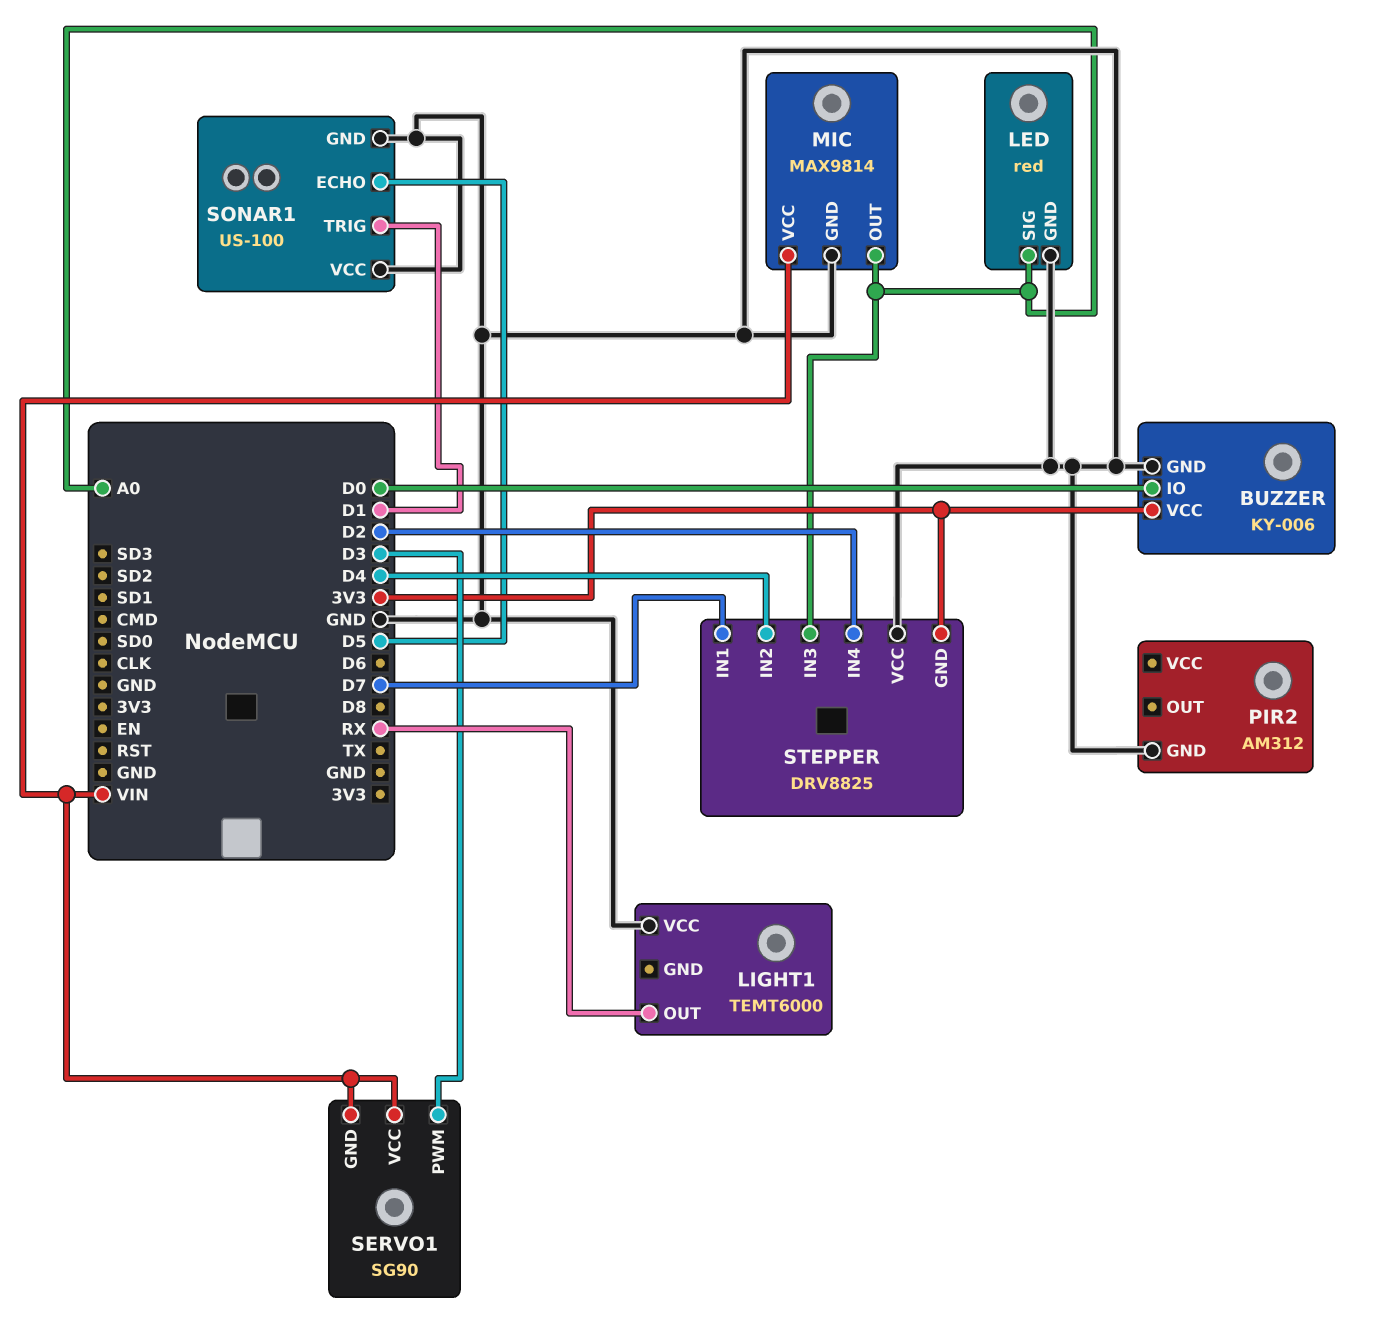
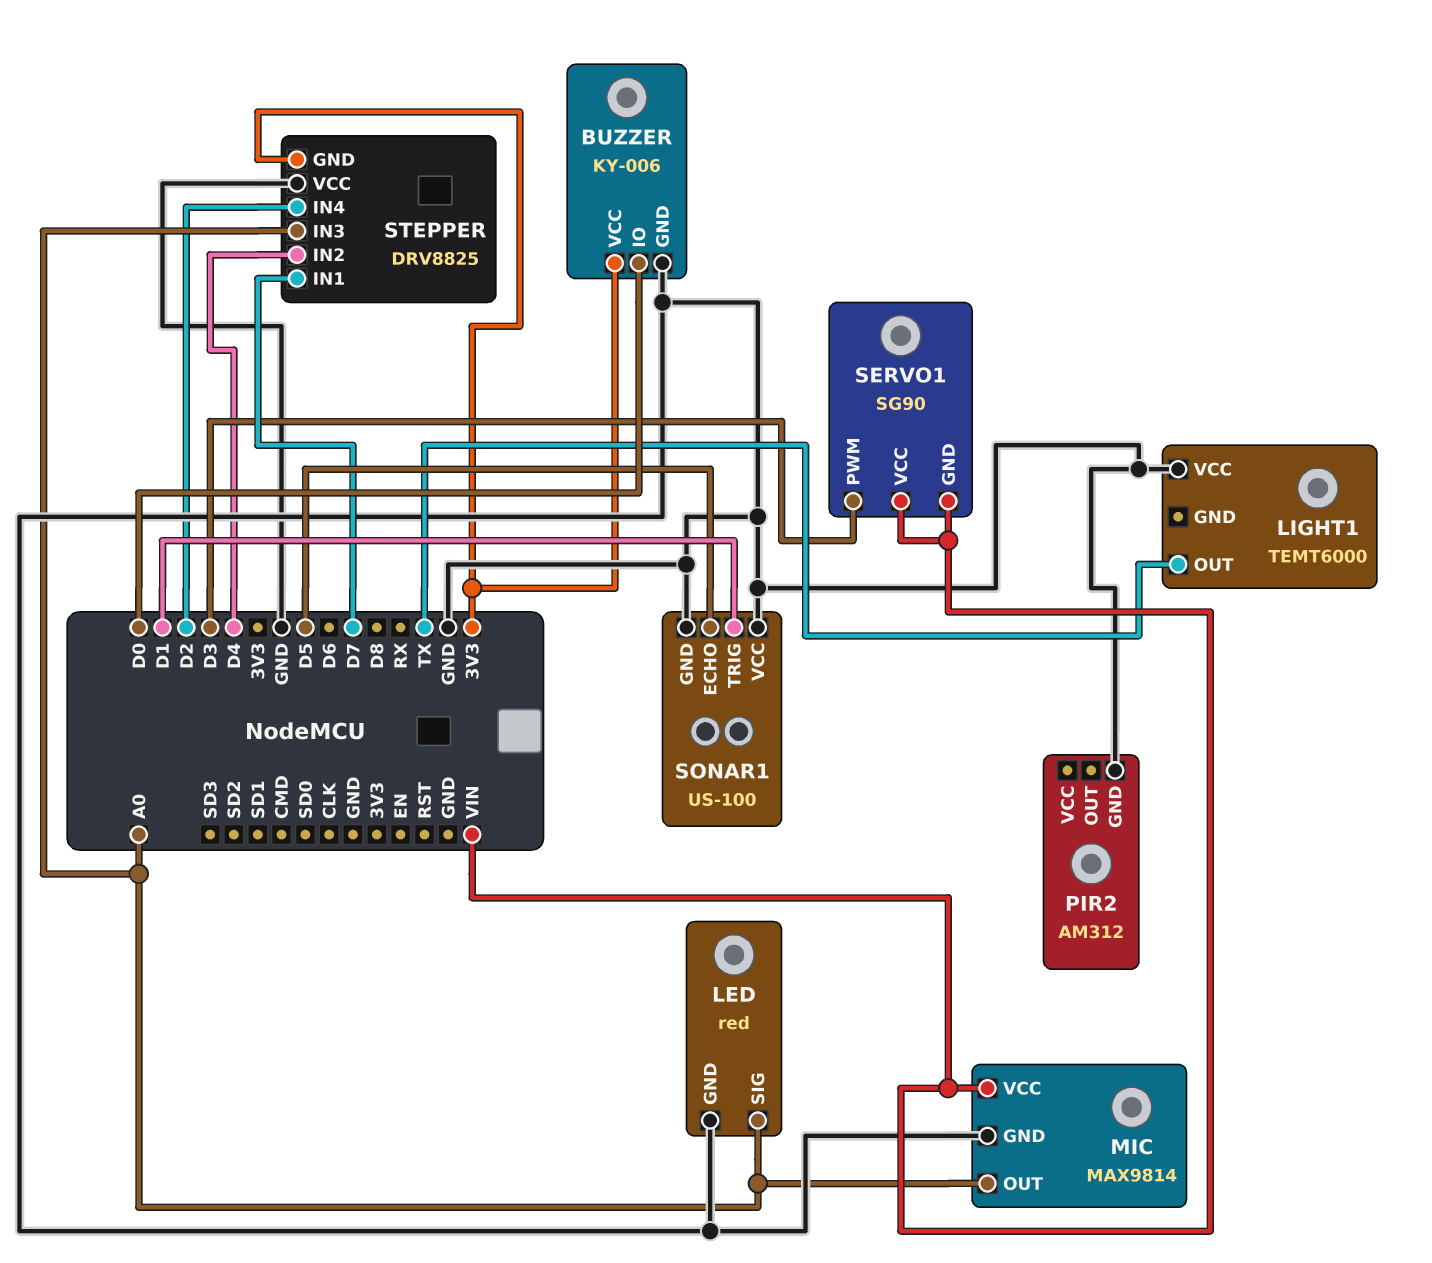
LIGHT1 pin OUT: RX -> TX

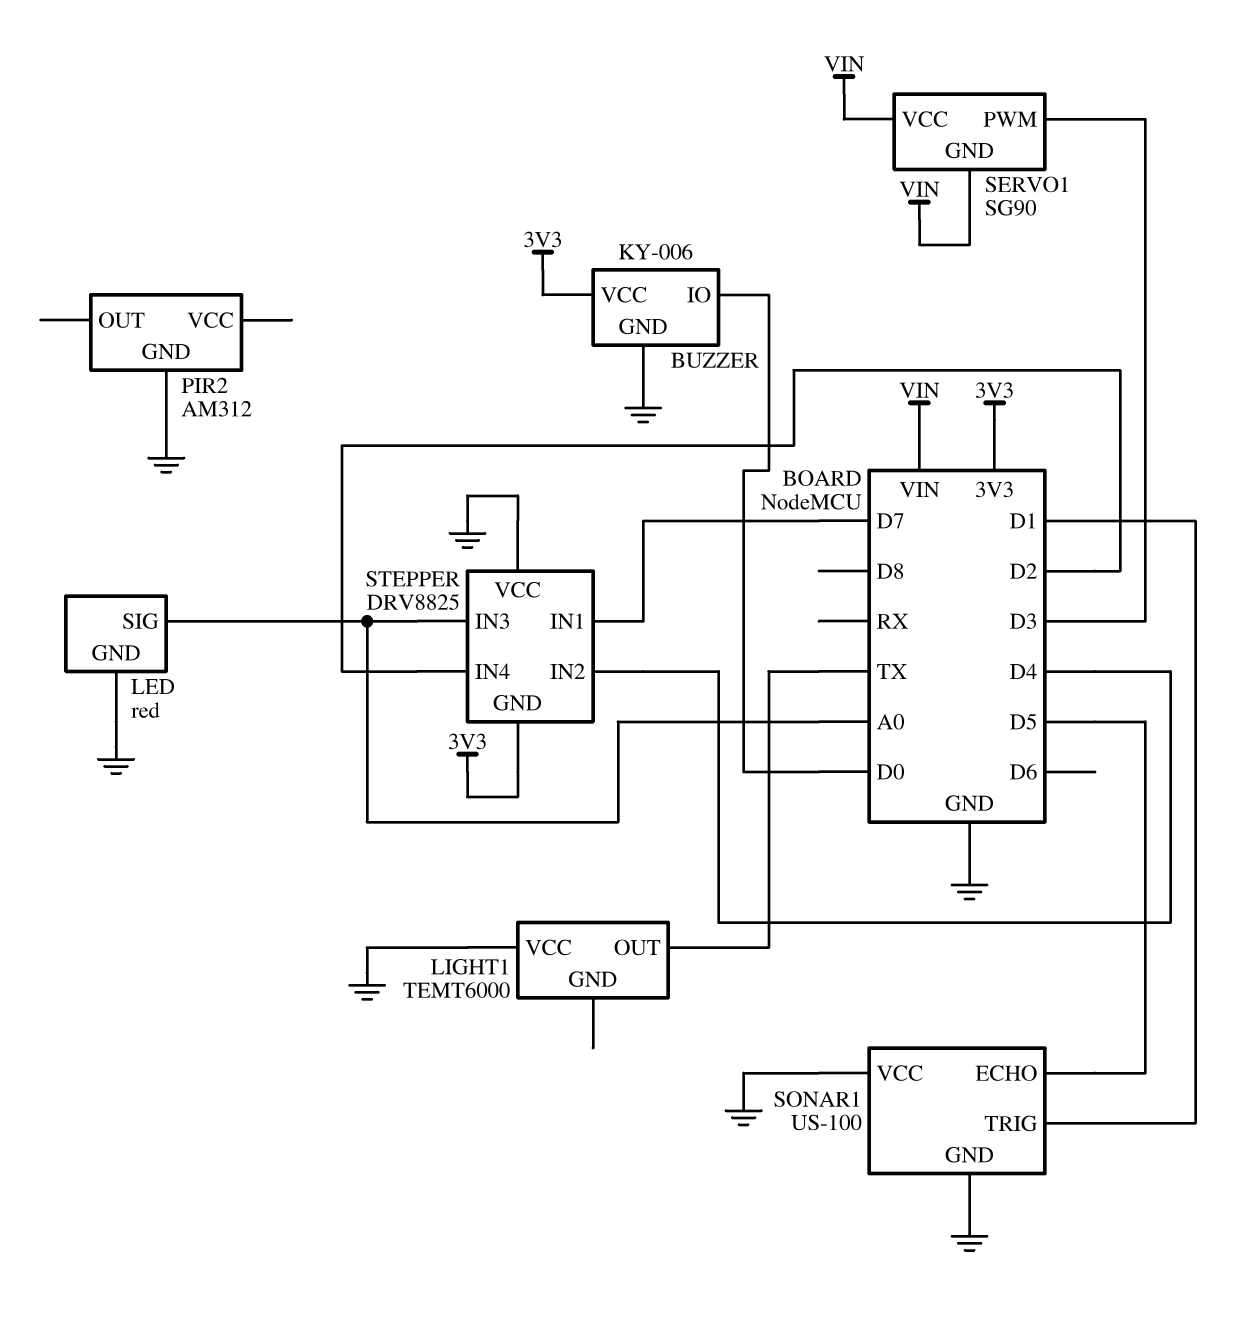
MIC: MAX9814 -> none
MIC pin GND: GND -> none
MIC pin OUT: A0 -> none
MIC pin VCC: VIN -> none

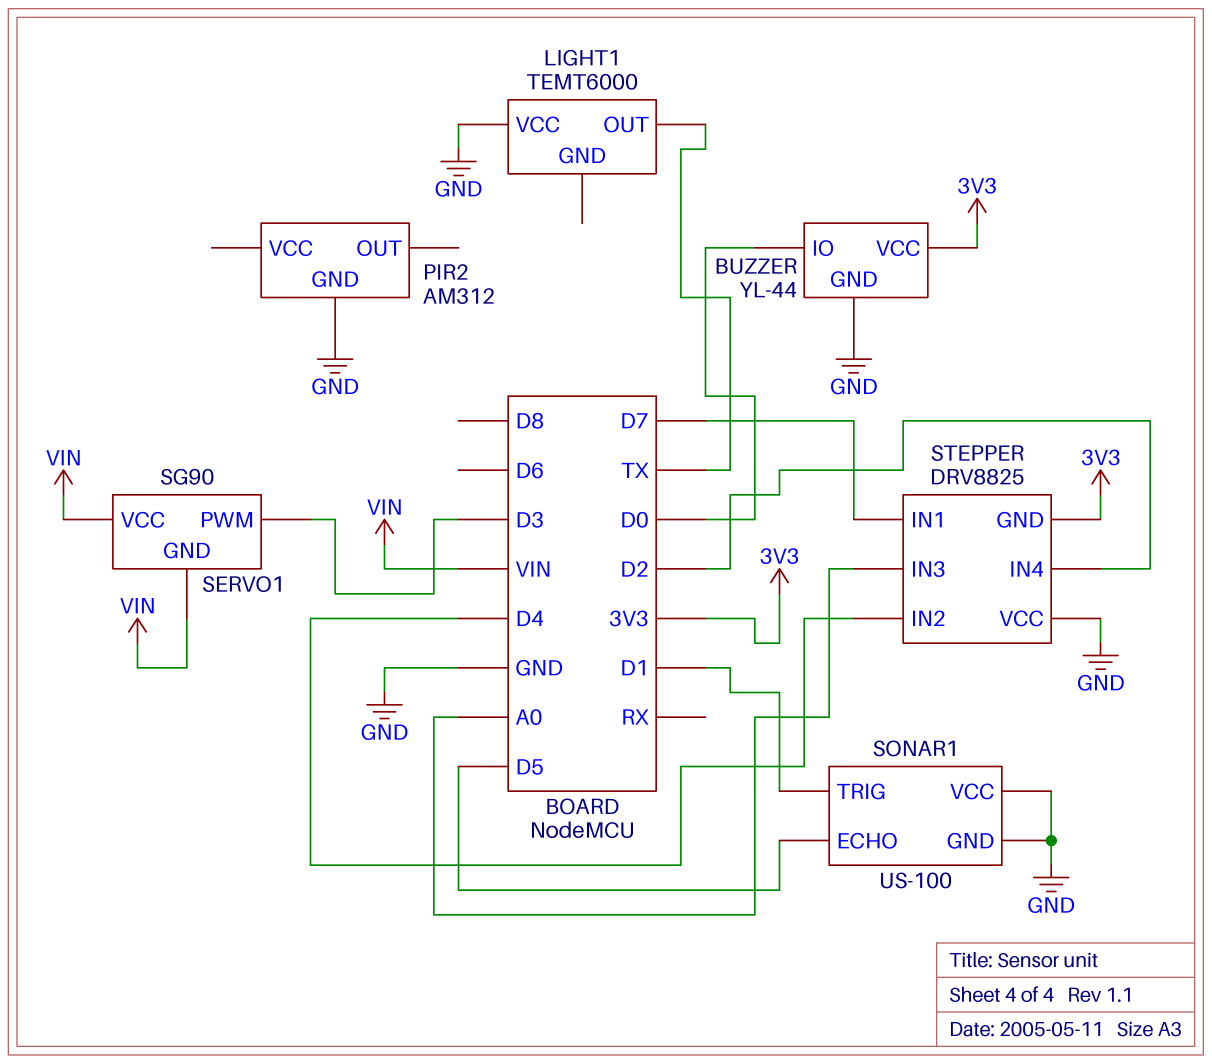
BUZZER: KY-006 -> YL-44
LED: red -> none
LED pin GND: GND -> none
LED pin SIG: A0 -> none

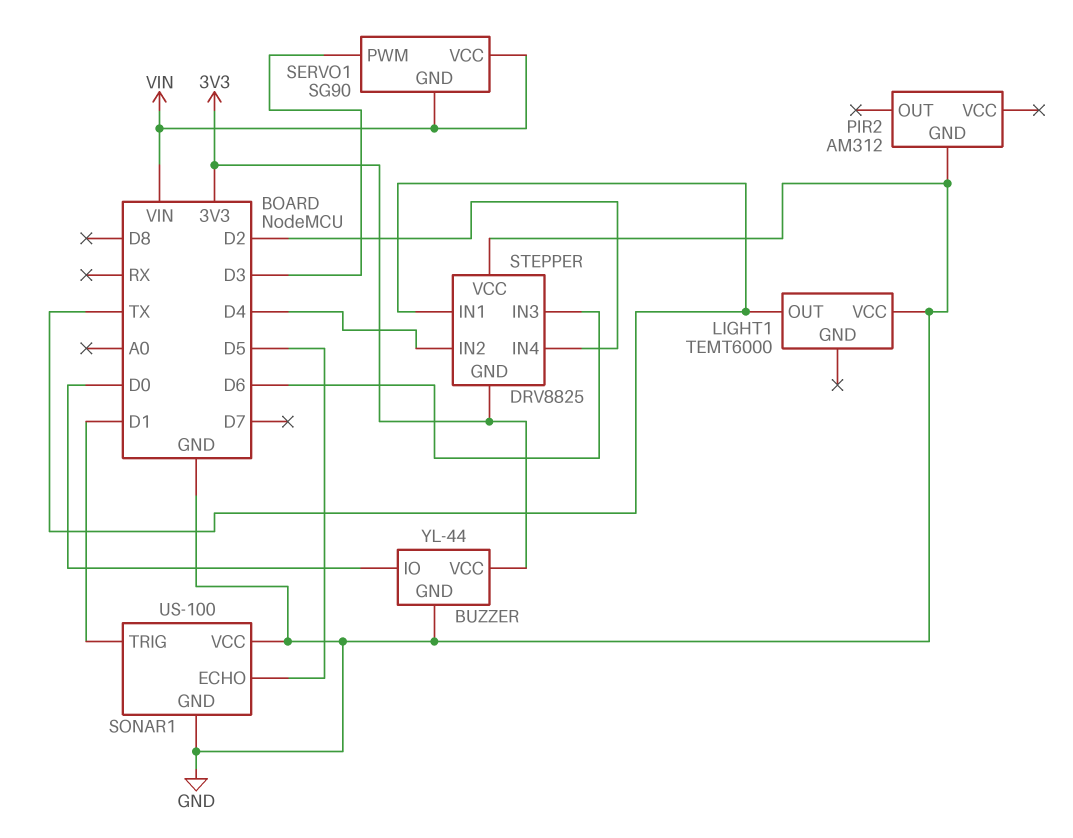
STEPPER pin IN1: D7 -> TX
STEPPER pin IN3: A0 -> D6

